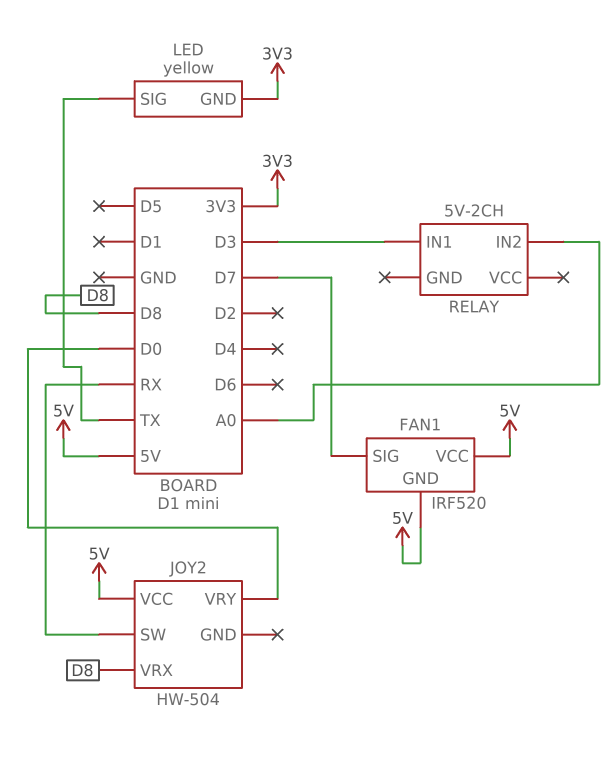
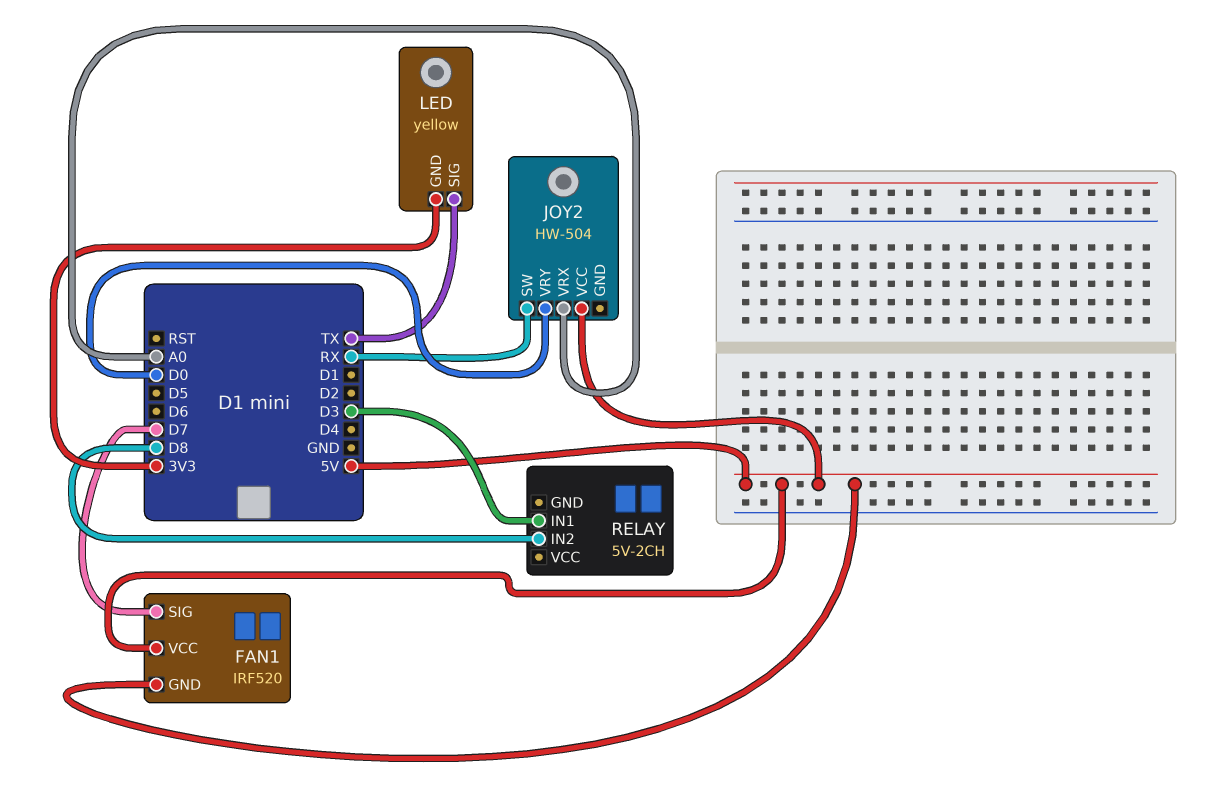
JOY2 pin VRX: D8 -> A0
RELAY pin IN2: A0 -> D8

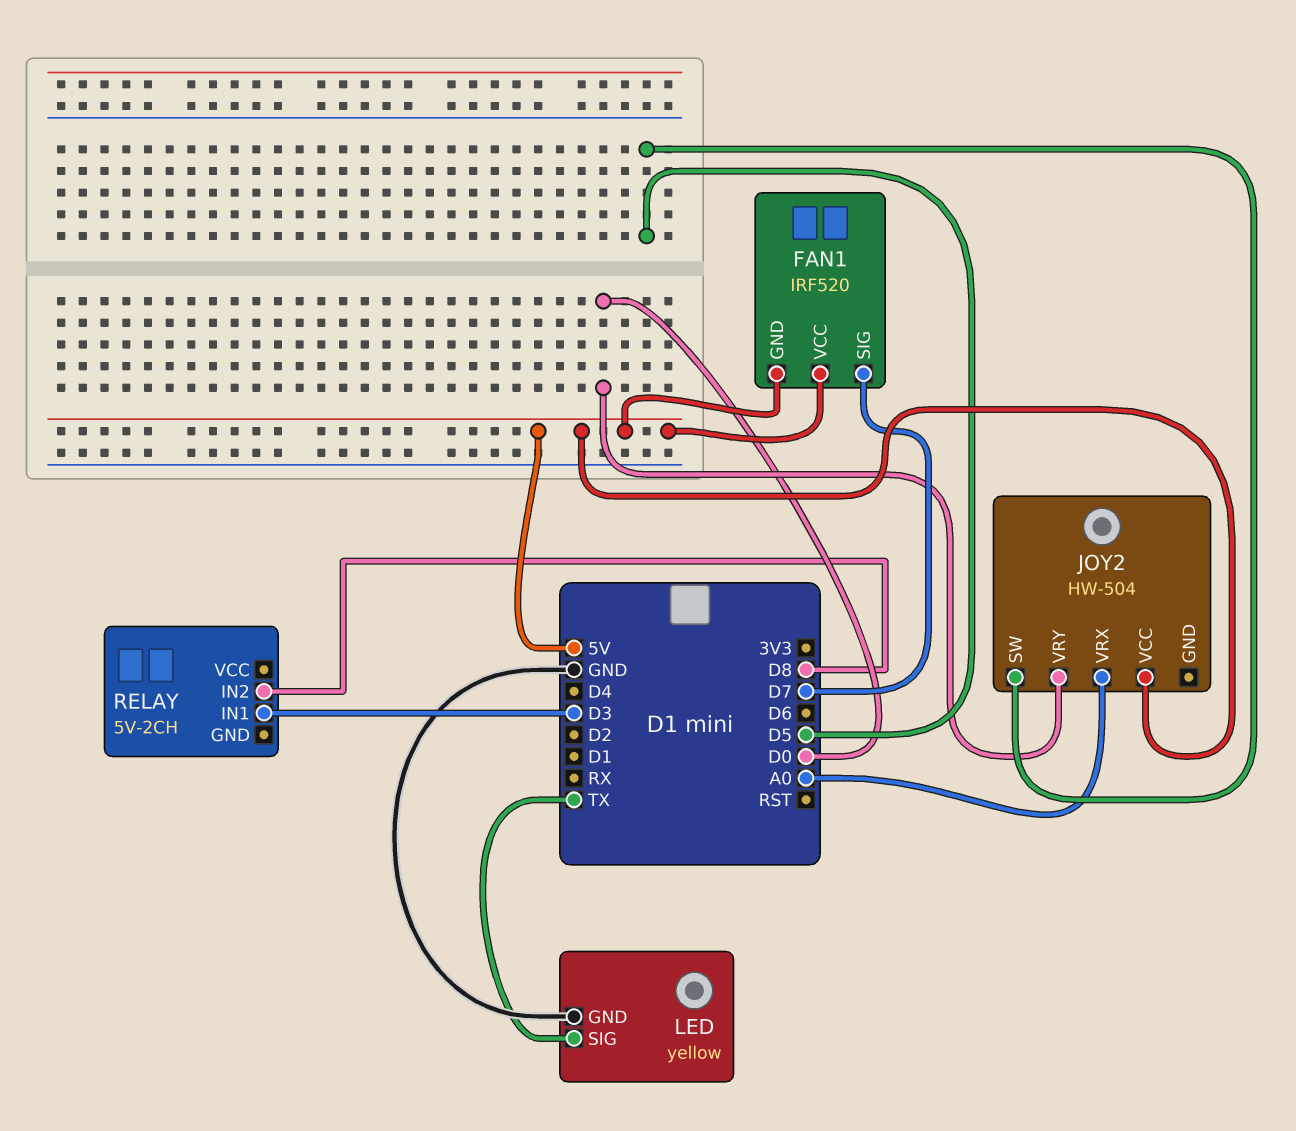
JOY2 pin SW: RX -> D5
LED pin GND: 3V3 -> GND

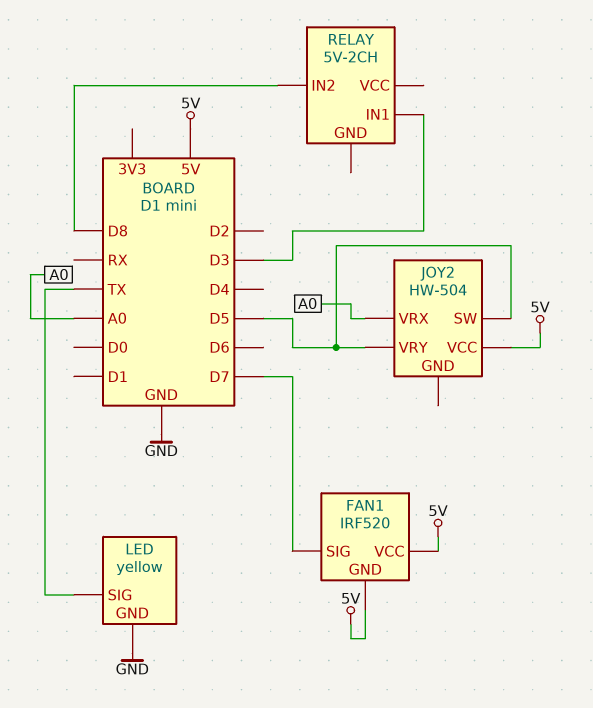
JOY2 pin VRY: D0 -> D5

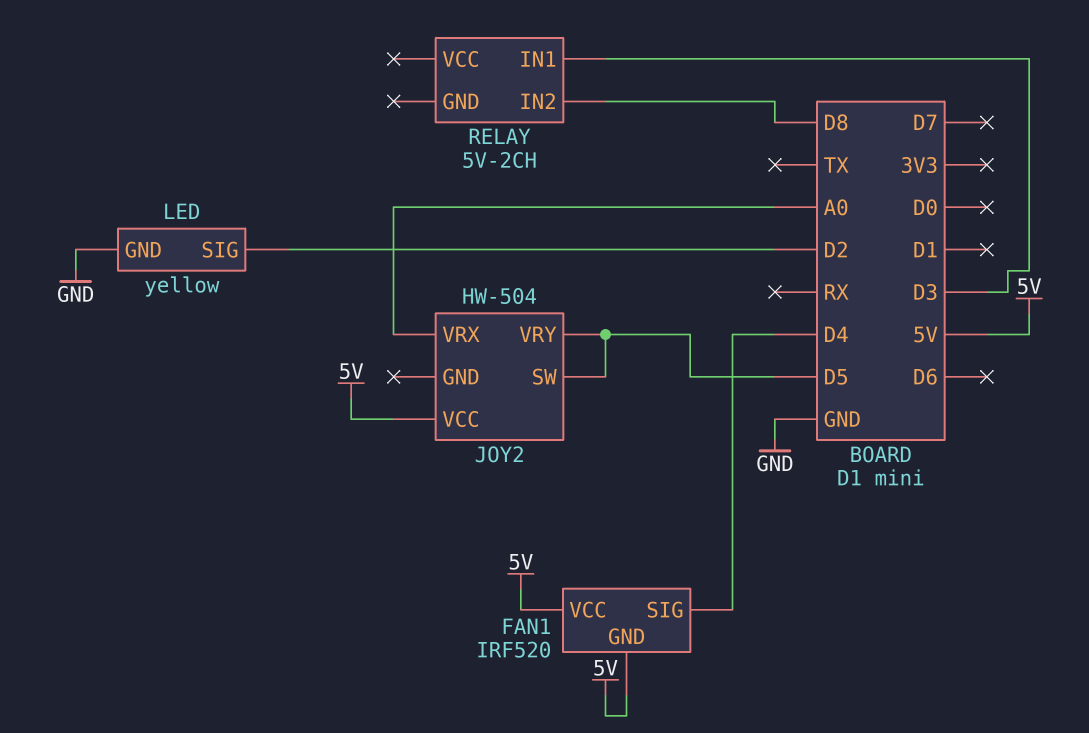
FAN1 pin SIG: D7 -> D4
LED pin SIG: TX -> D2

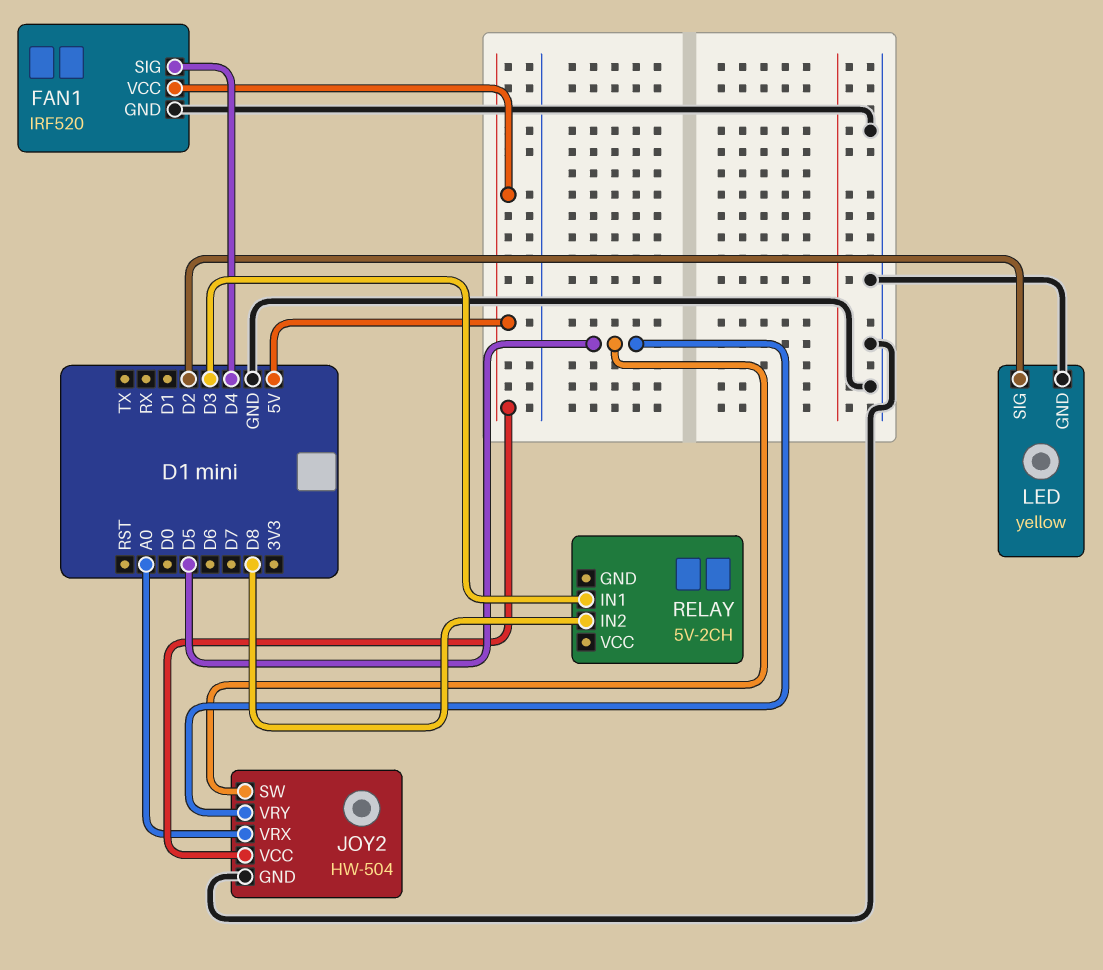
FAN1 pin GND: 5V -> GND
JOY2 pin GND: none -> GND

